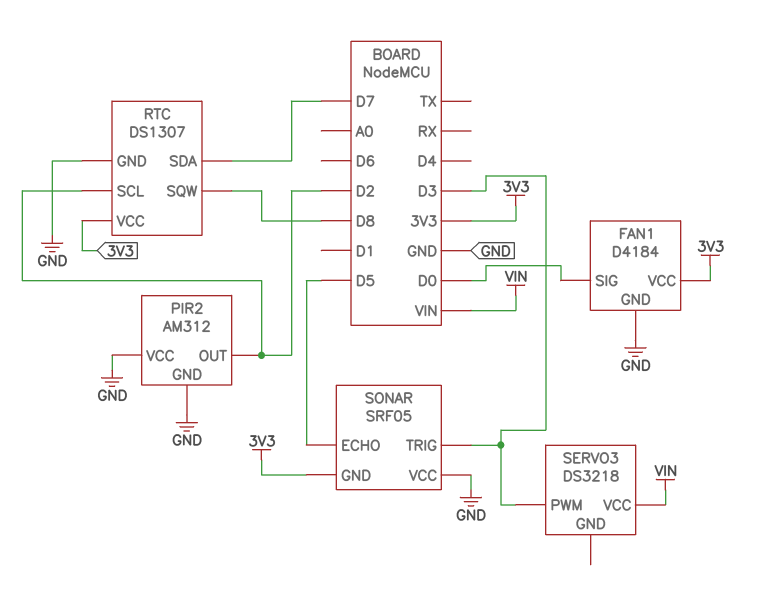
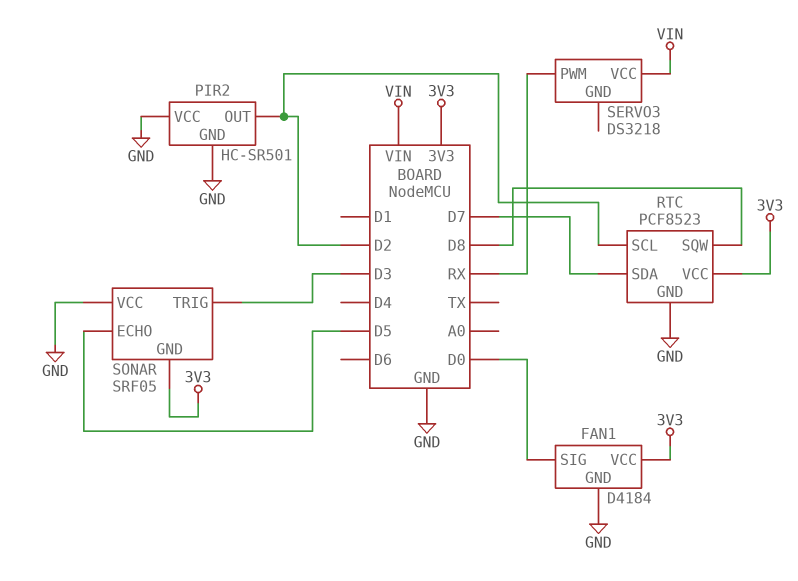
PIR2: AM312 -> HC-SR501
RTC: DS1307 -> PCF8523
SERVO3 pin PWM: D3 -> RX

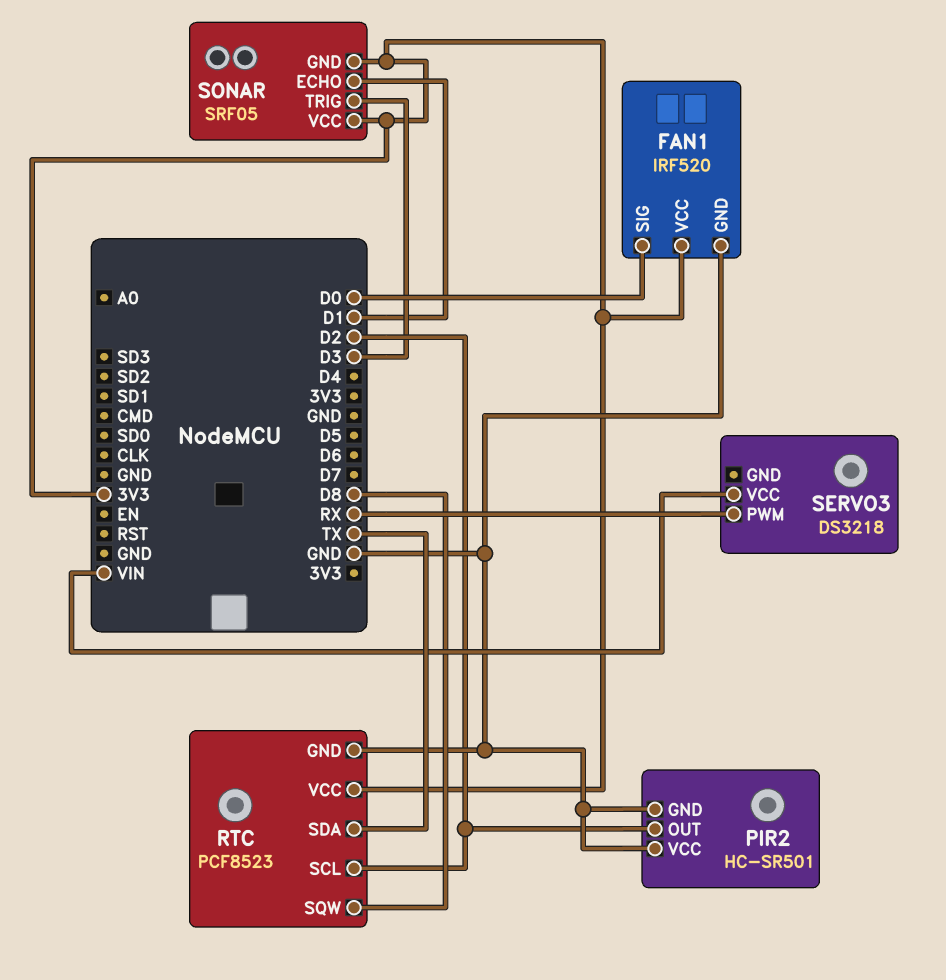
FAN1: D4184 -> IRF520
RTC pin SDA: D7 -> TX
SONAR pin ECHO: D5 -> D1
SONAR pin VCC: GND -> 3V3

